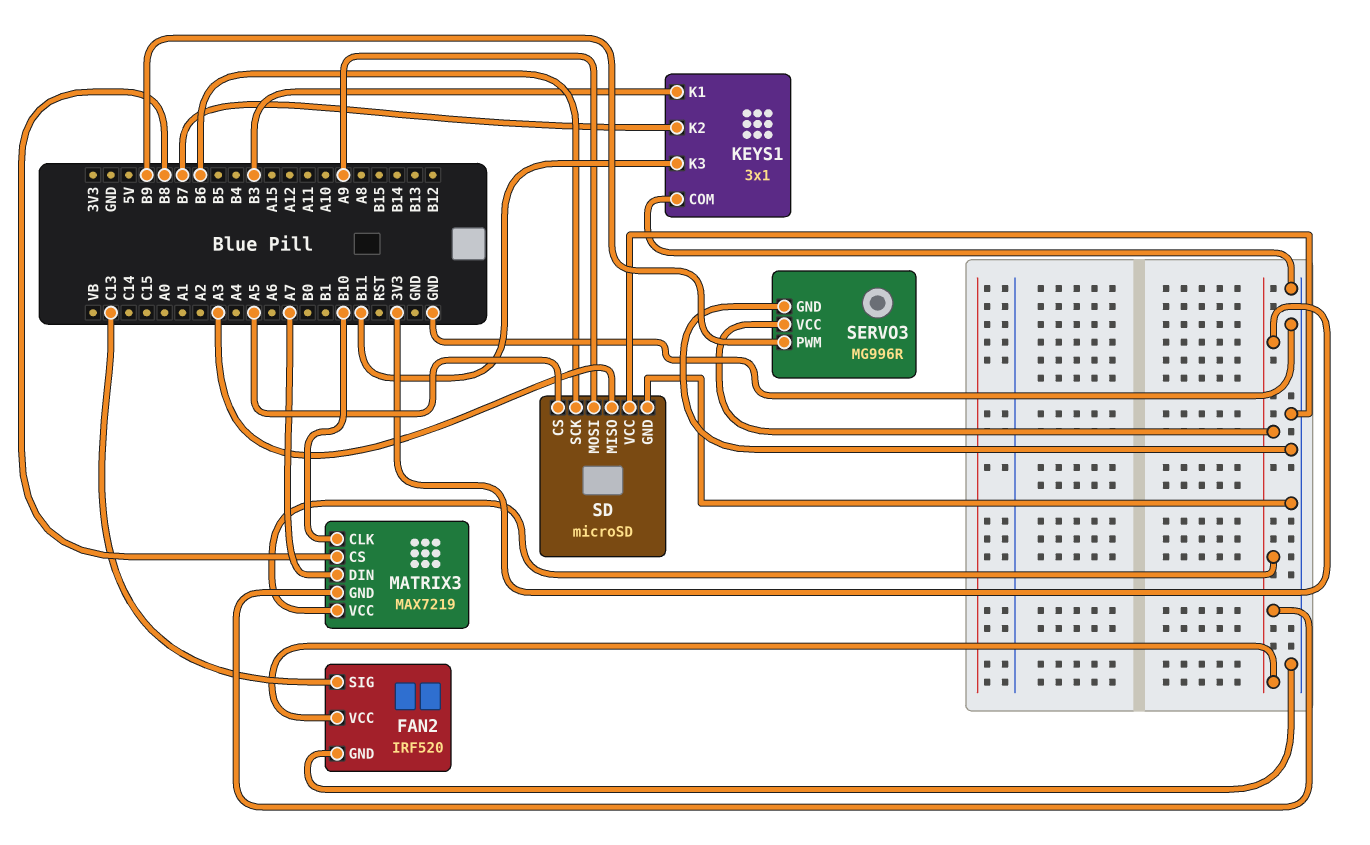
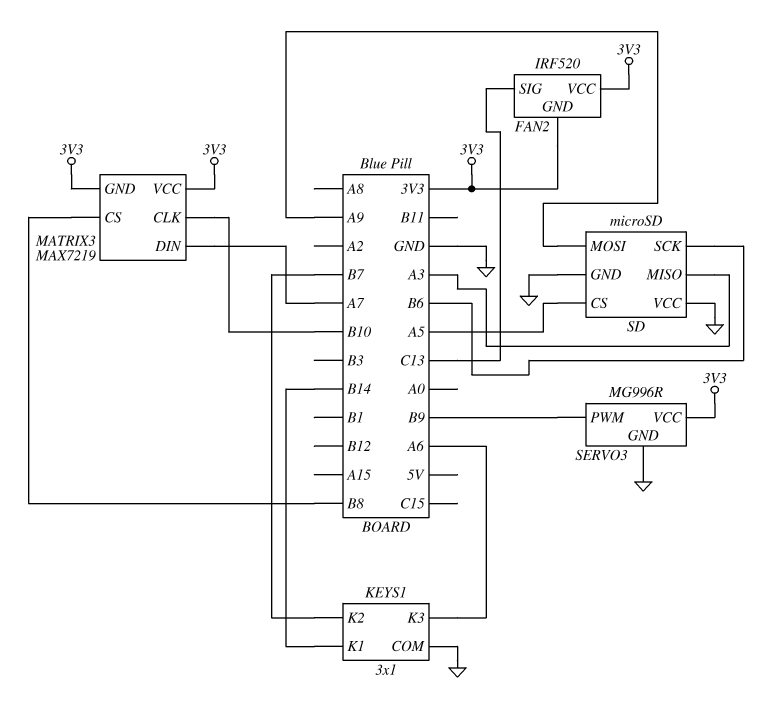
FAN2 pin GND: GND -> 3V3
KEYS1 pin K1: B3 -> B14
KEYS1 pin K3: B11 -> A6

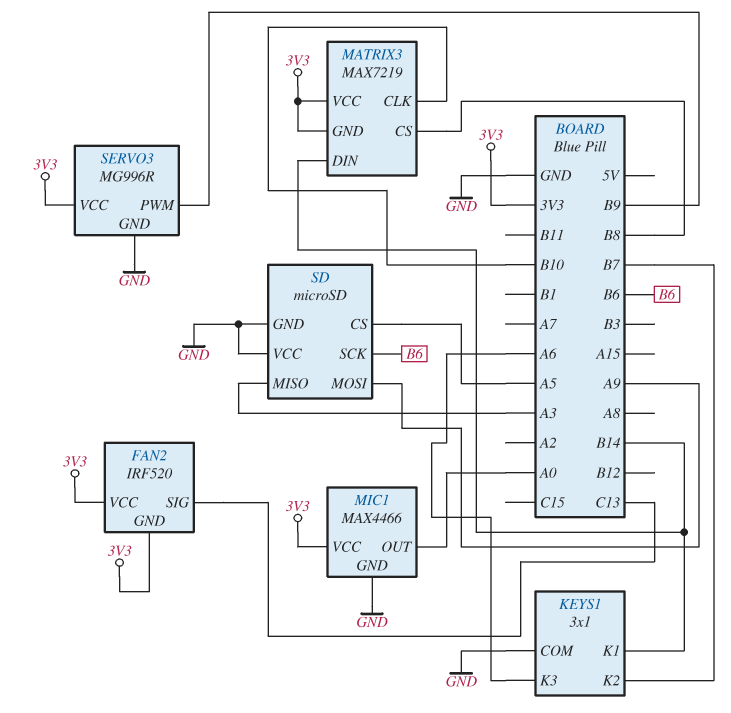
MATRIX3 pin DIN: A7 -> B14
MIC1: none -> MAX4466
MIC1 pin GND: none -> GND
MIC1 pin OUT: none -> A0
MIC1 pin VCC: none -> 3V3

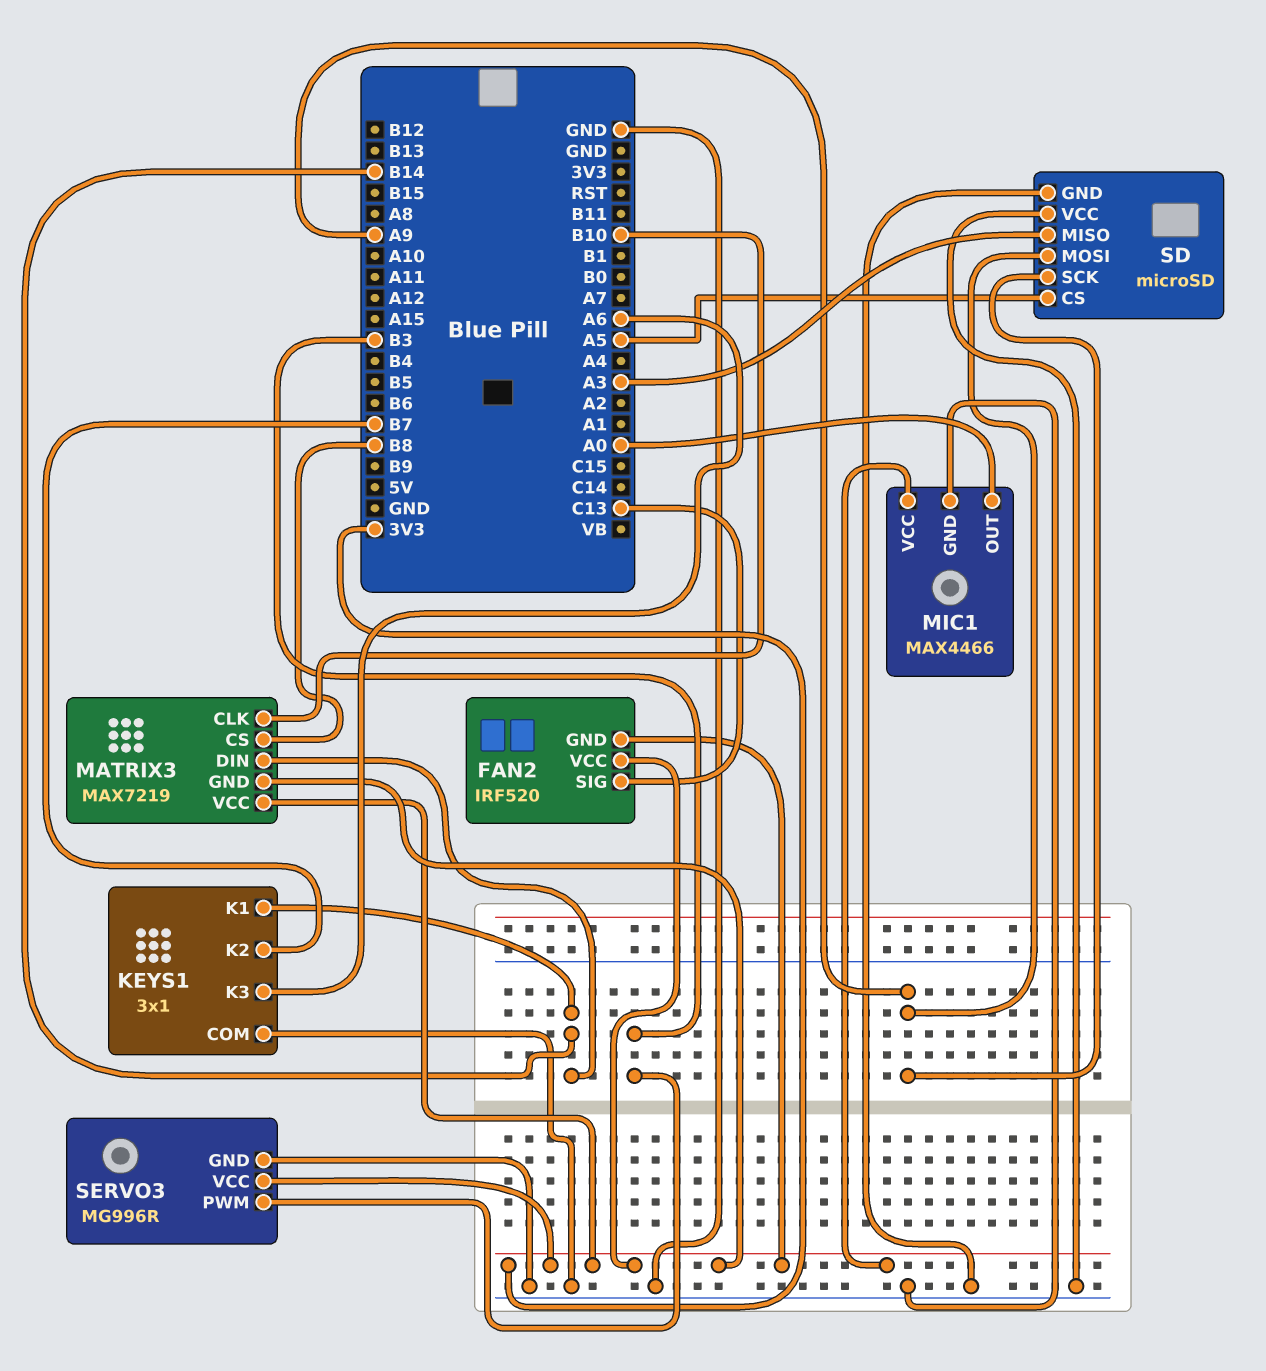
SD pin SCK: B6 -> A9
SERVO3 pin PWM: B9 -> B3

